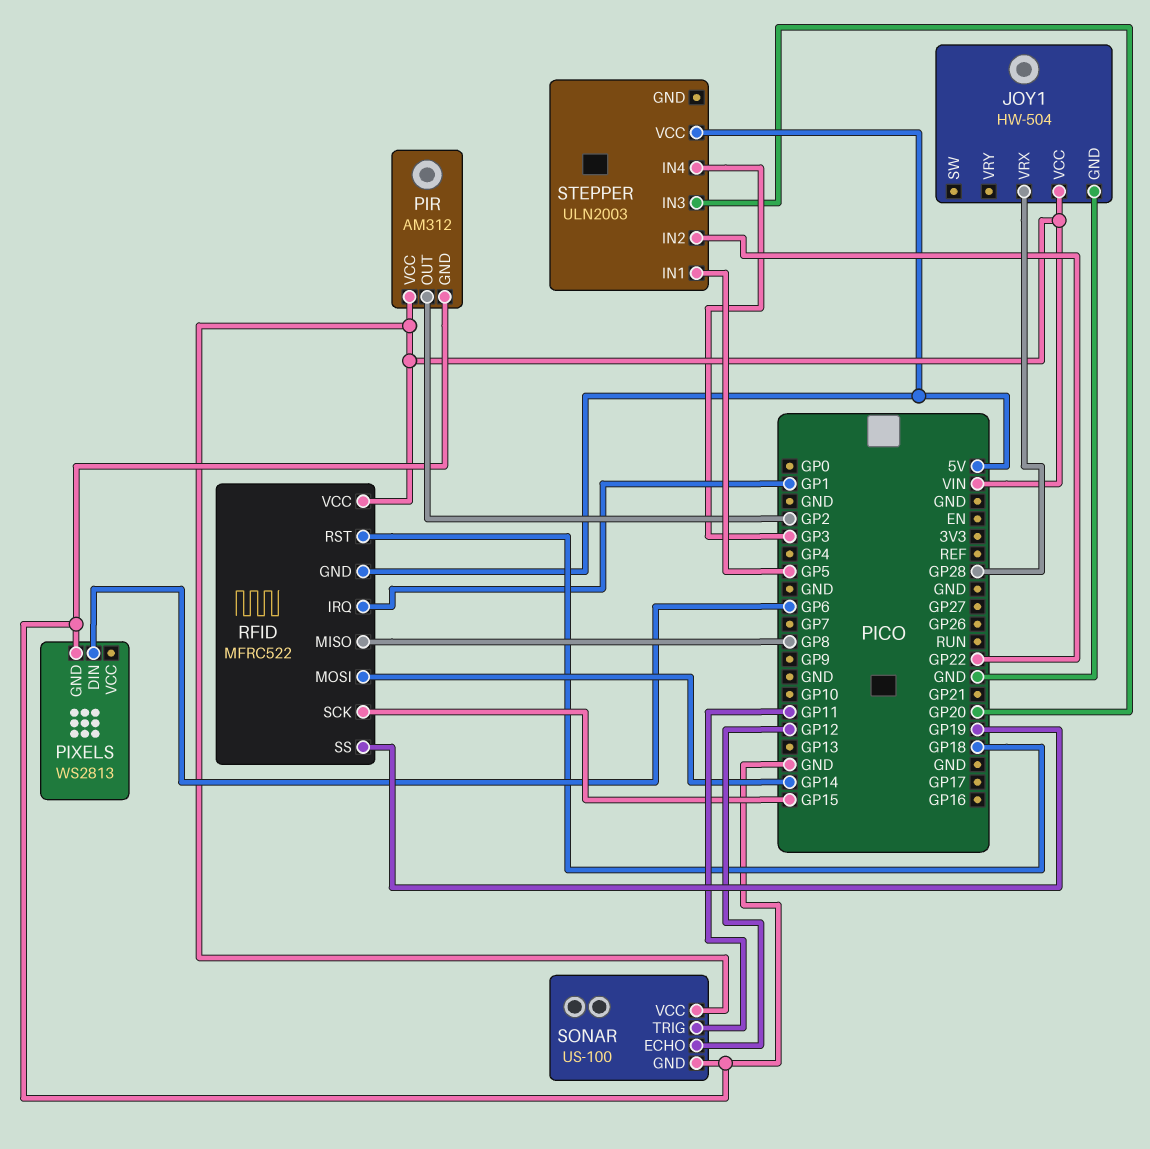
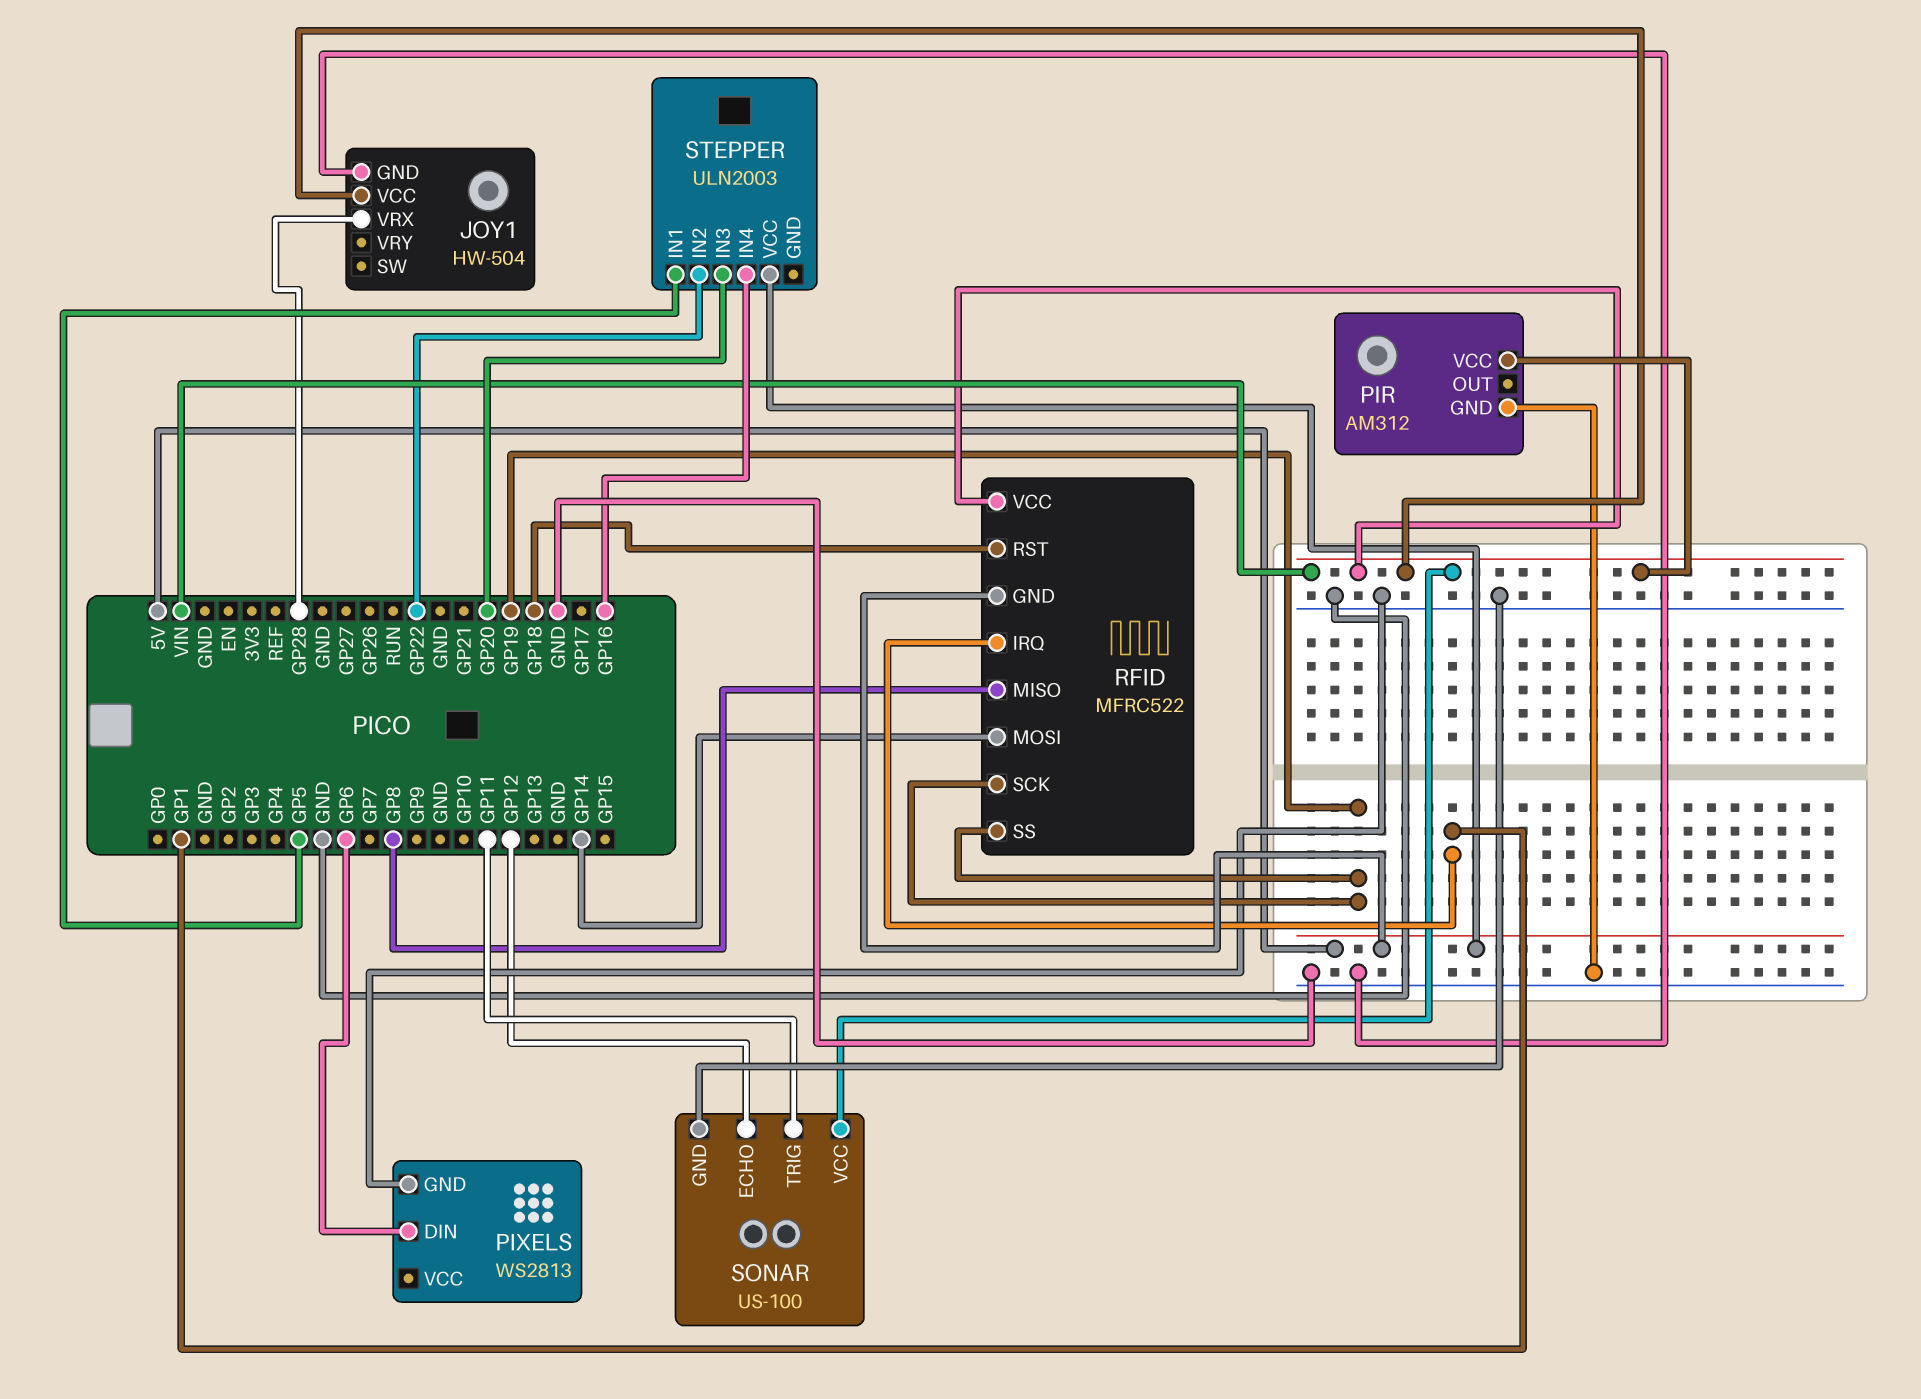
PIR pin OUT: GP2 -> none
RFID pin SCK: GP15 -> GP19
STEPPER pin IN4: GP3 -> GP16

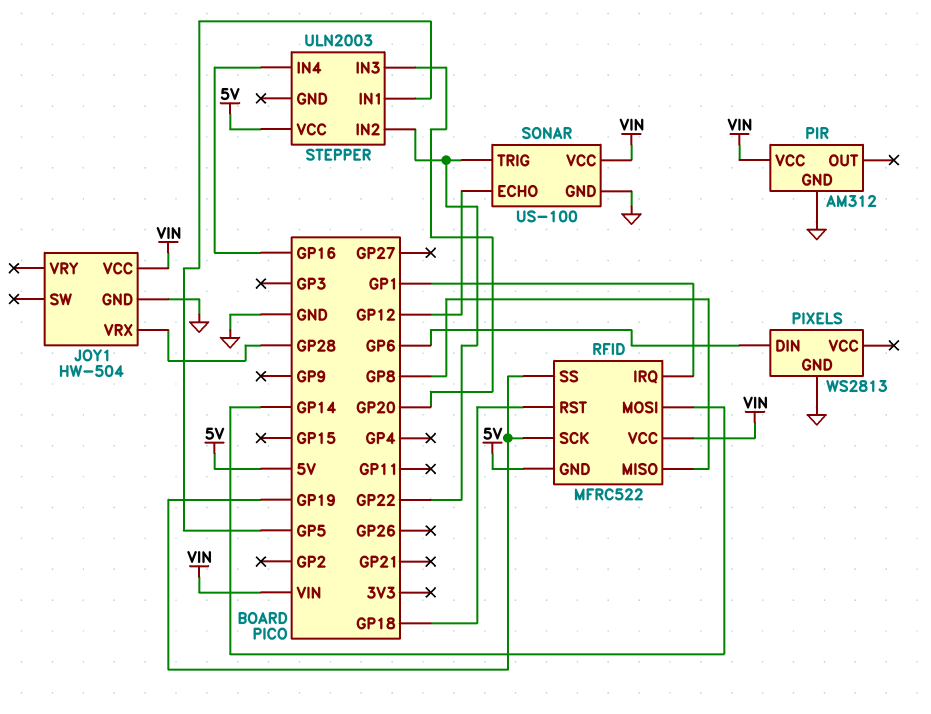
SONAR pin TRIG: GP11 -> GP22

